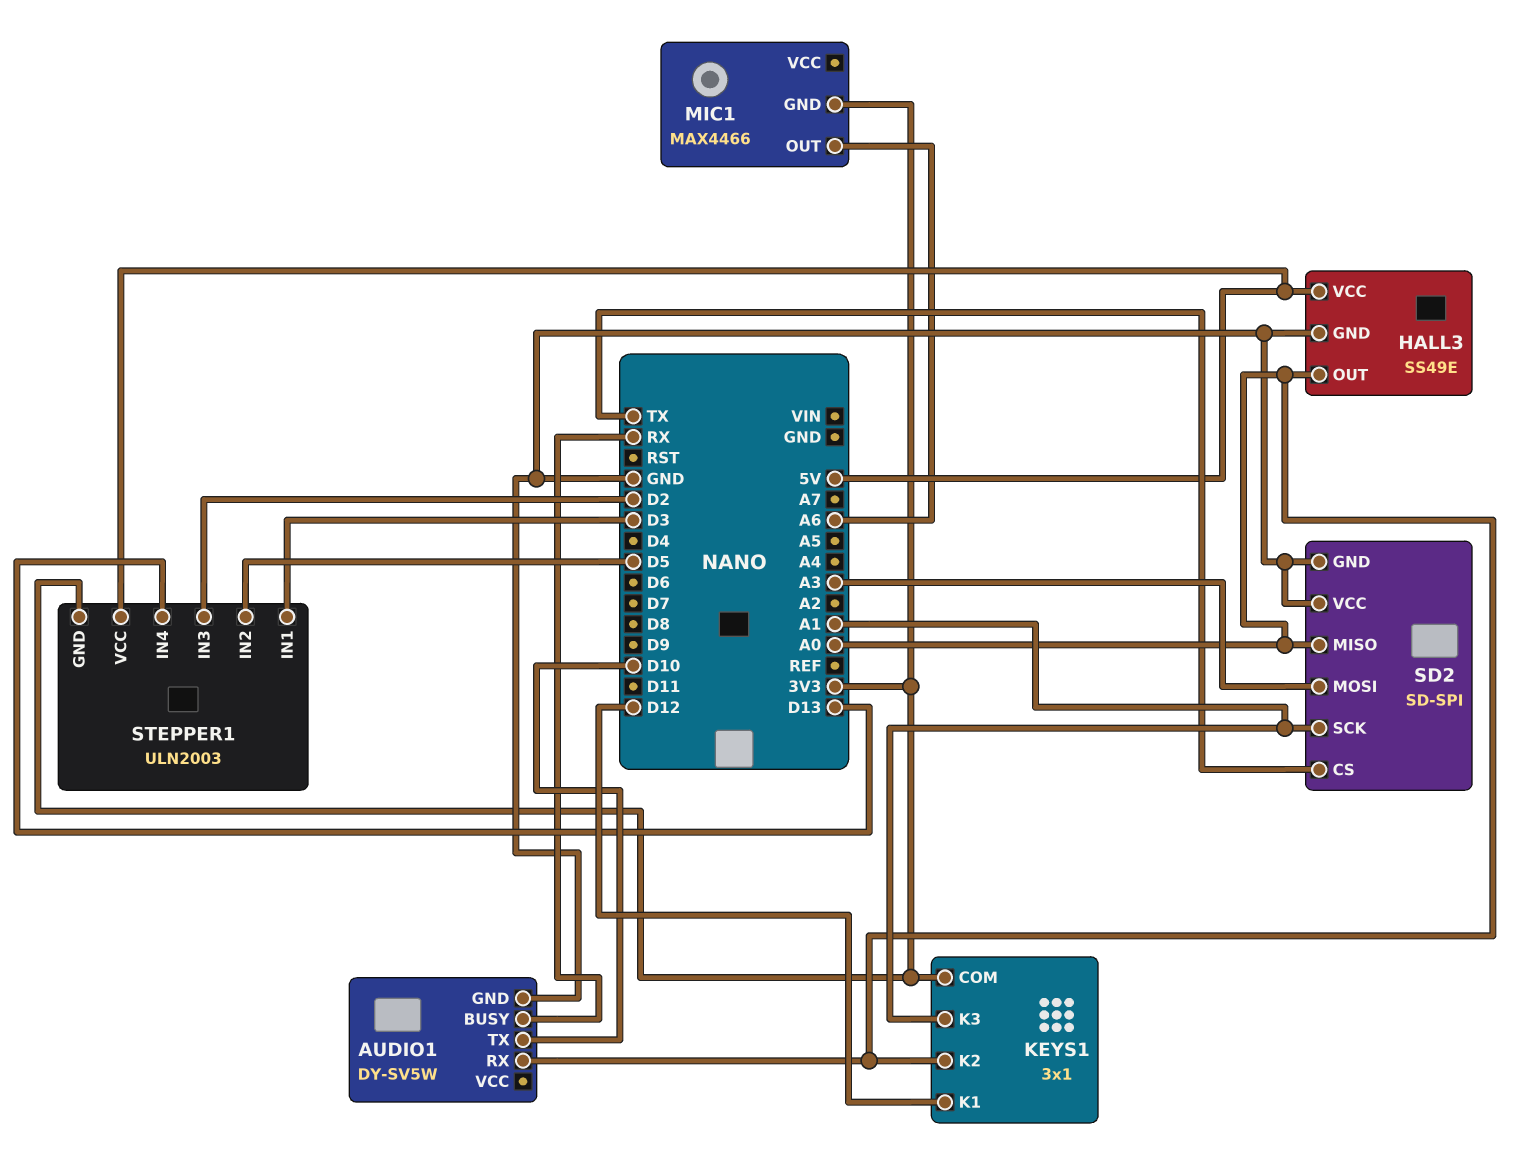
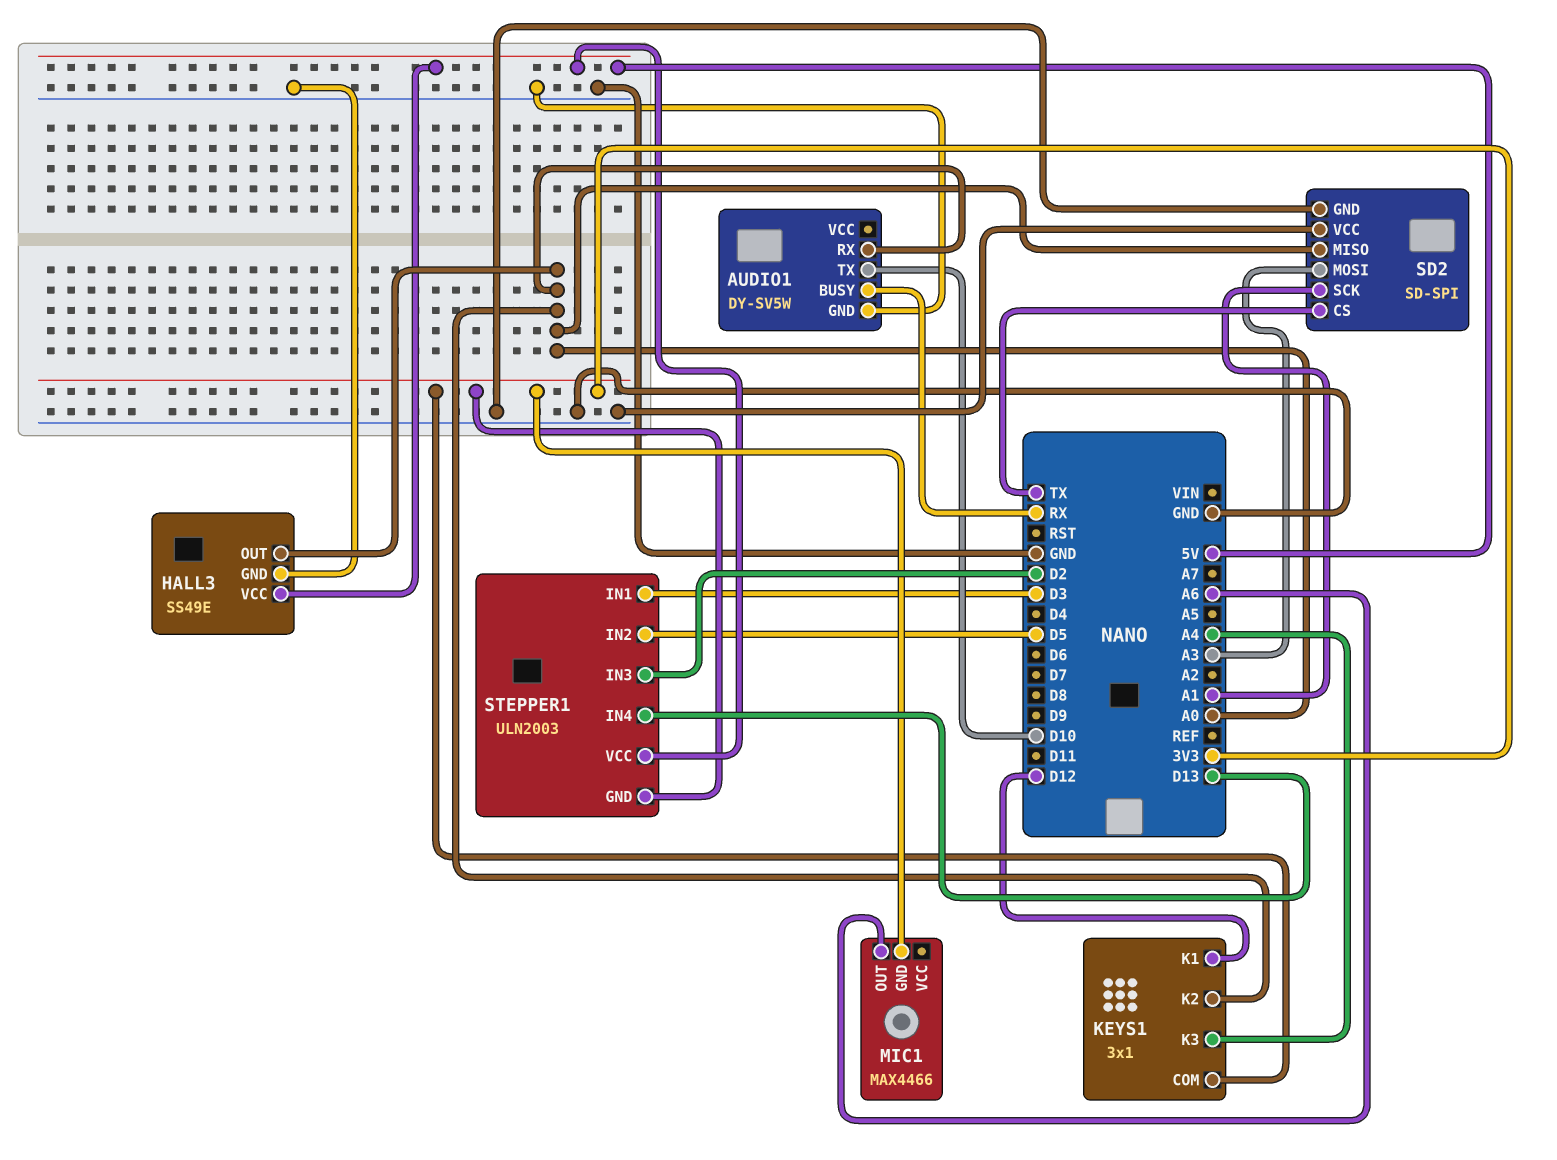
KEYS1 pin K3: A1 -> A4

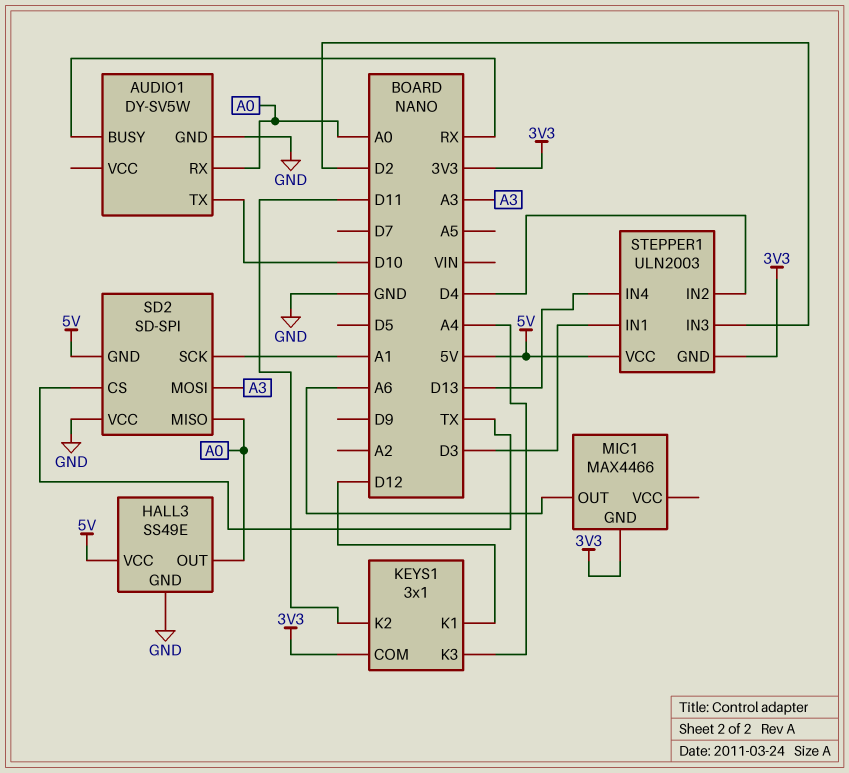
KEYS1 pin K2: A0 -> D11
SD2 pin GND: GND -> 5V
STEPPER1 pin IN2: D5 -> D4

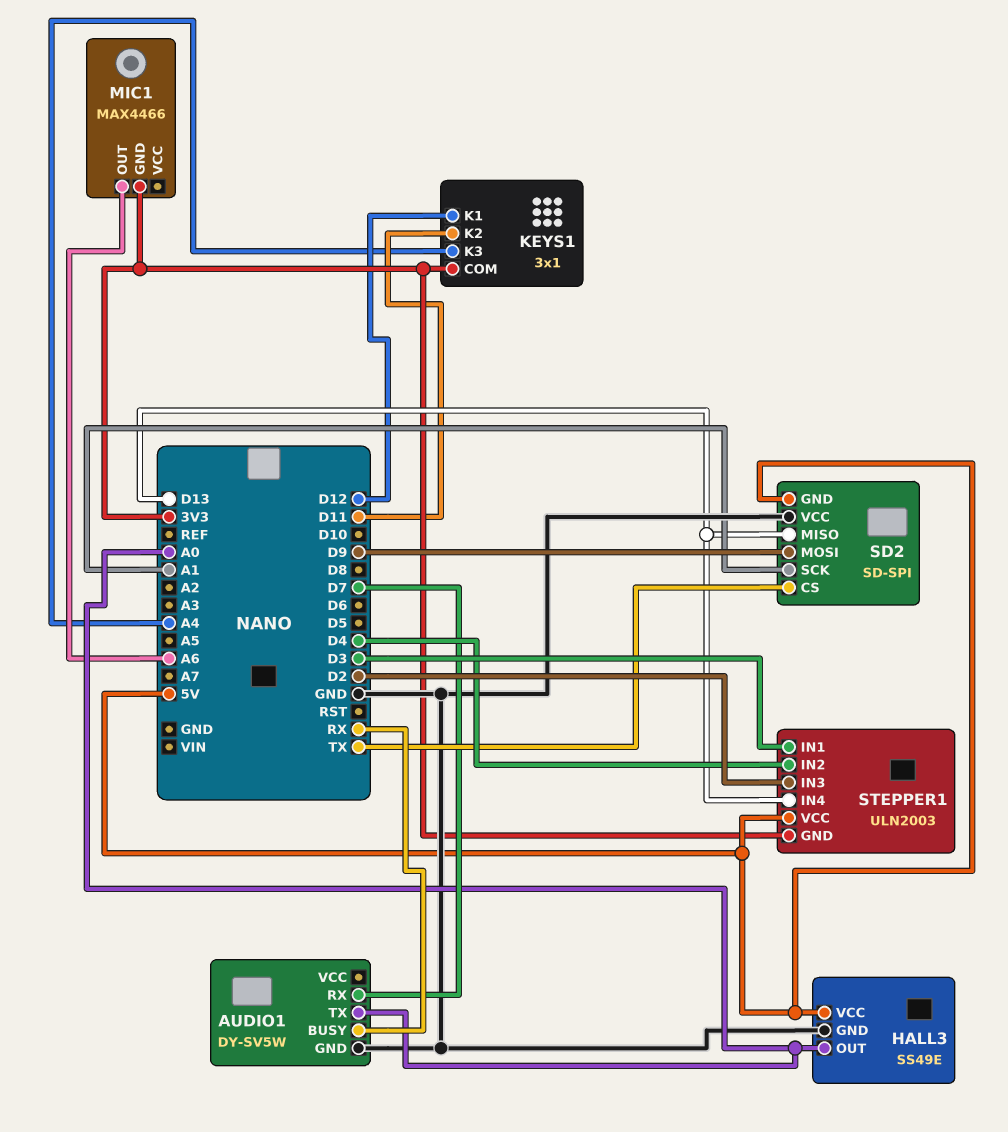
AUDIO1 pin RX: A0 -> D7
AUDIO1 pin TX: D10 -> A0
SD2 pin MISO: A0 -> D13
SD2 pin MOSI: A3 -> D9

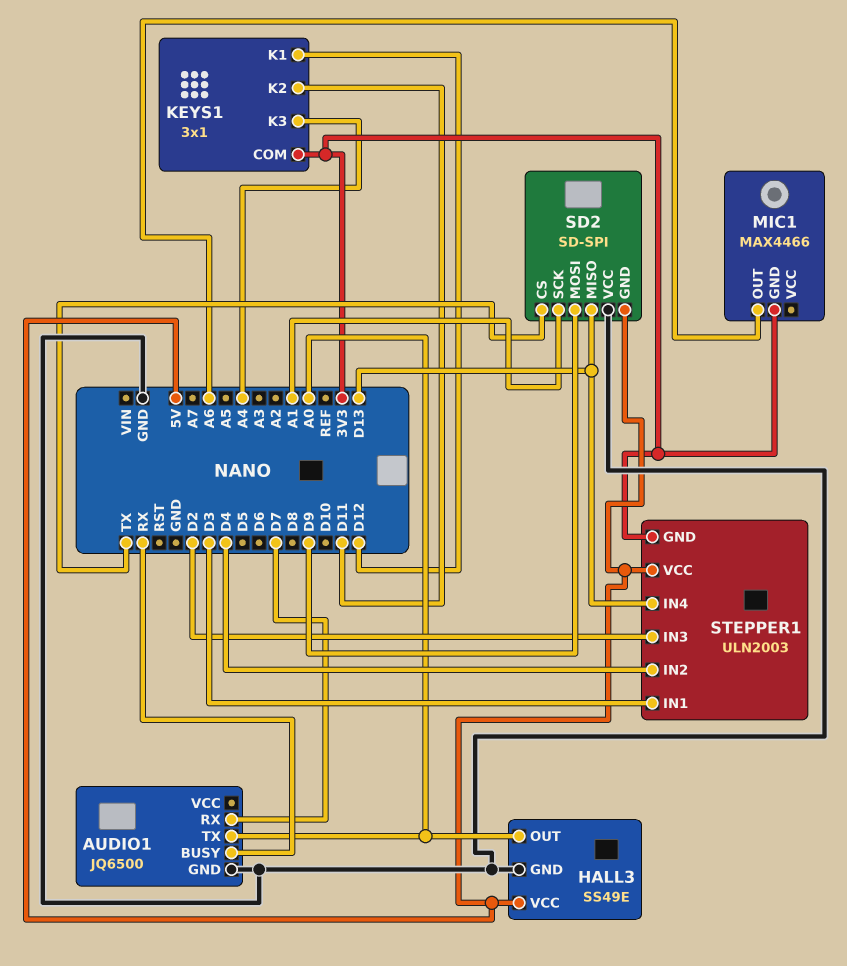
AUDIO1: DY-SV5W -> JQ6500

